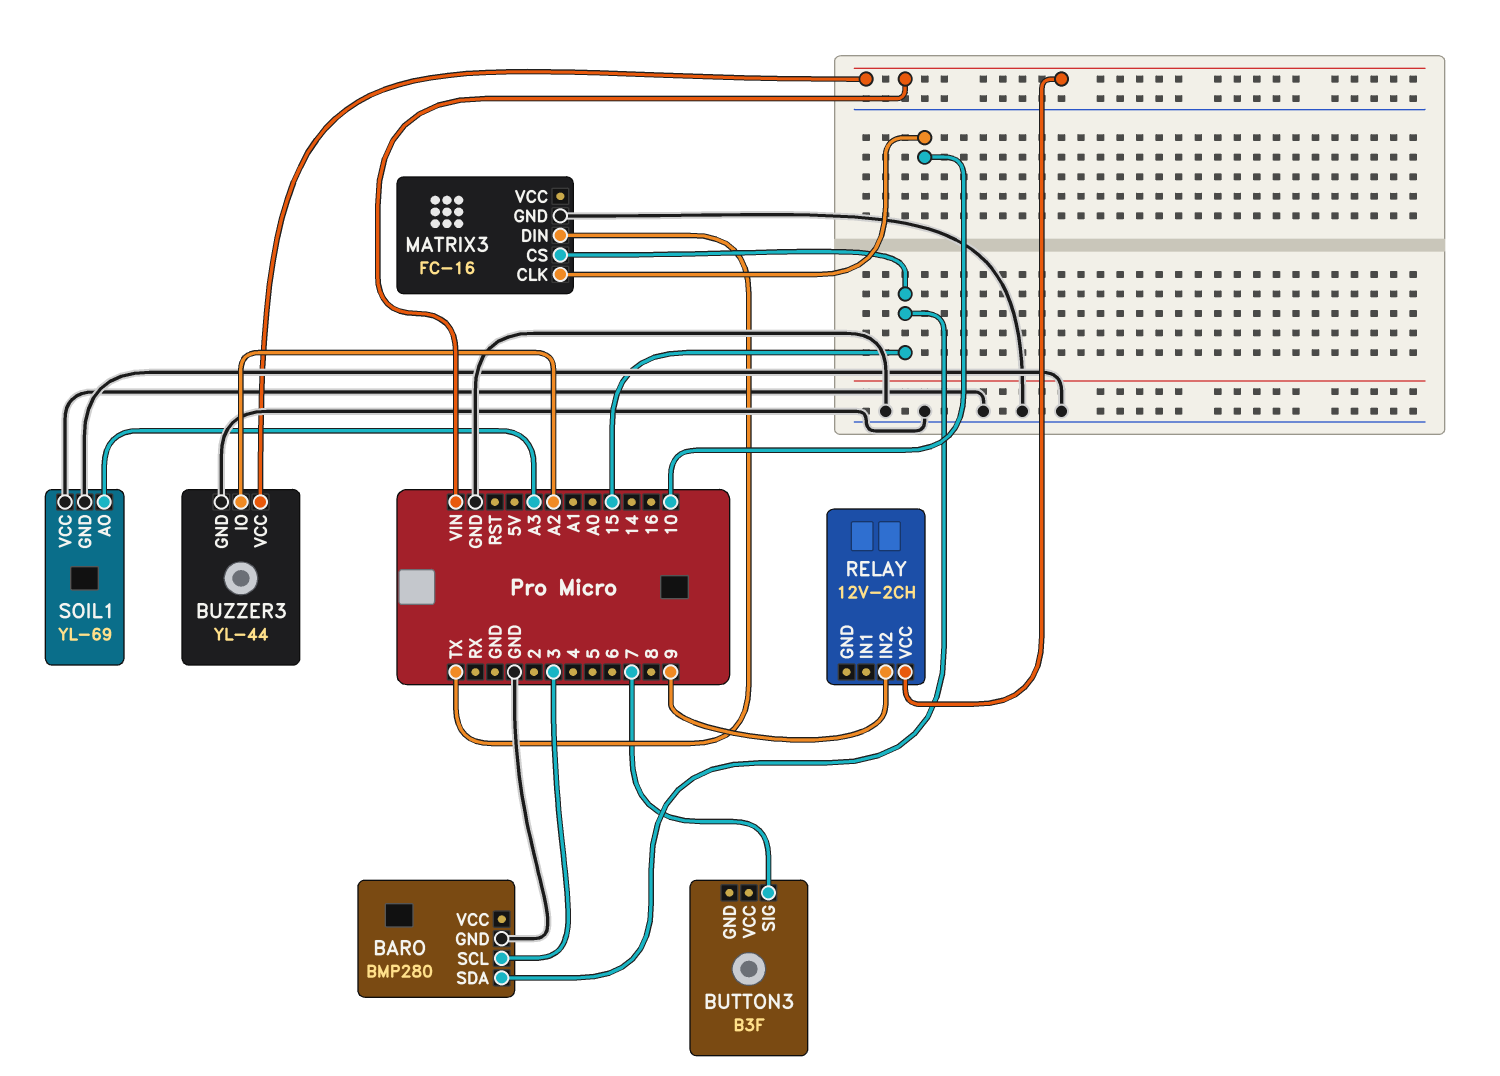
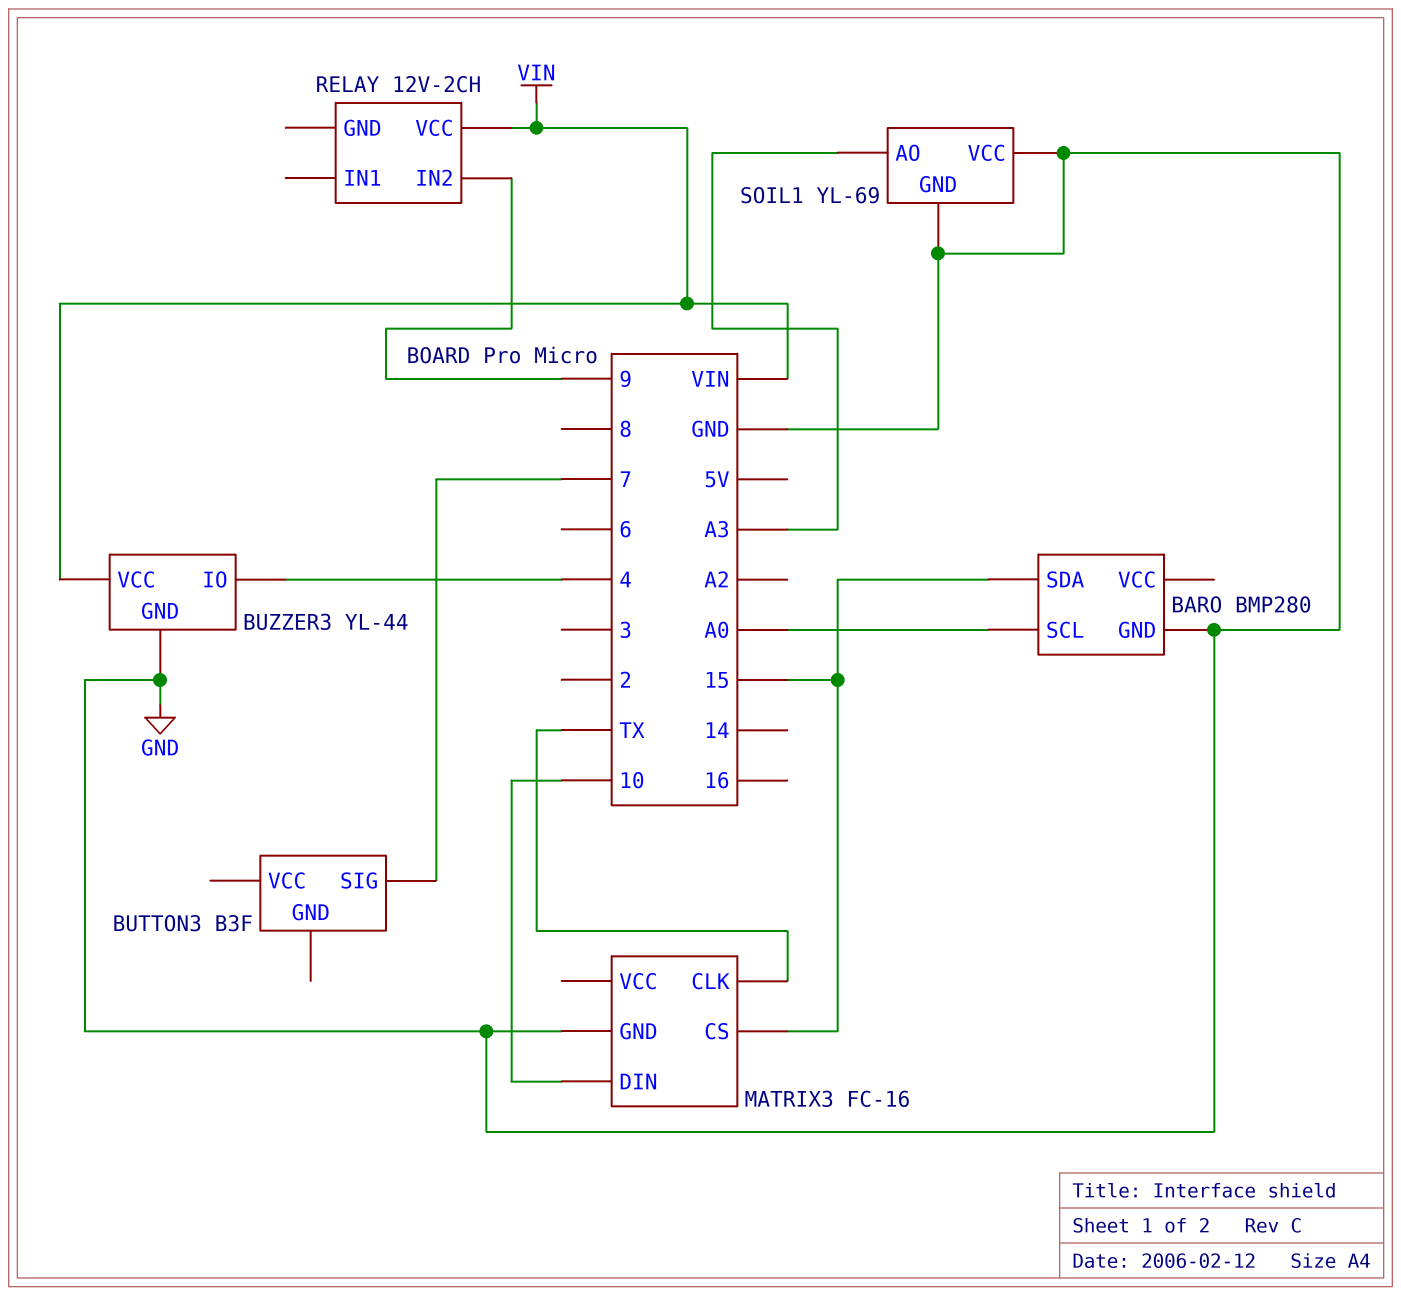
BARO pin SCL: 3 -> A0
BUZZER3 pin IO: A2 -> 4
MATRIX3 pin CLK: 10 -> TX
MATRIX3 pin DIN: TX -> 10

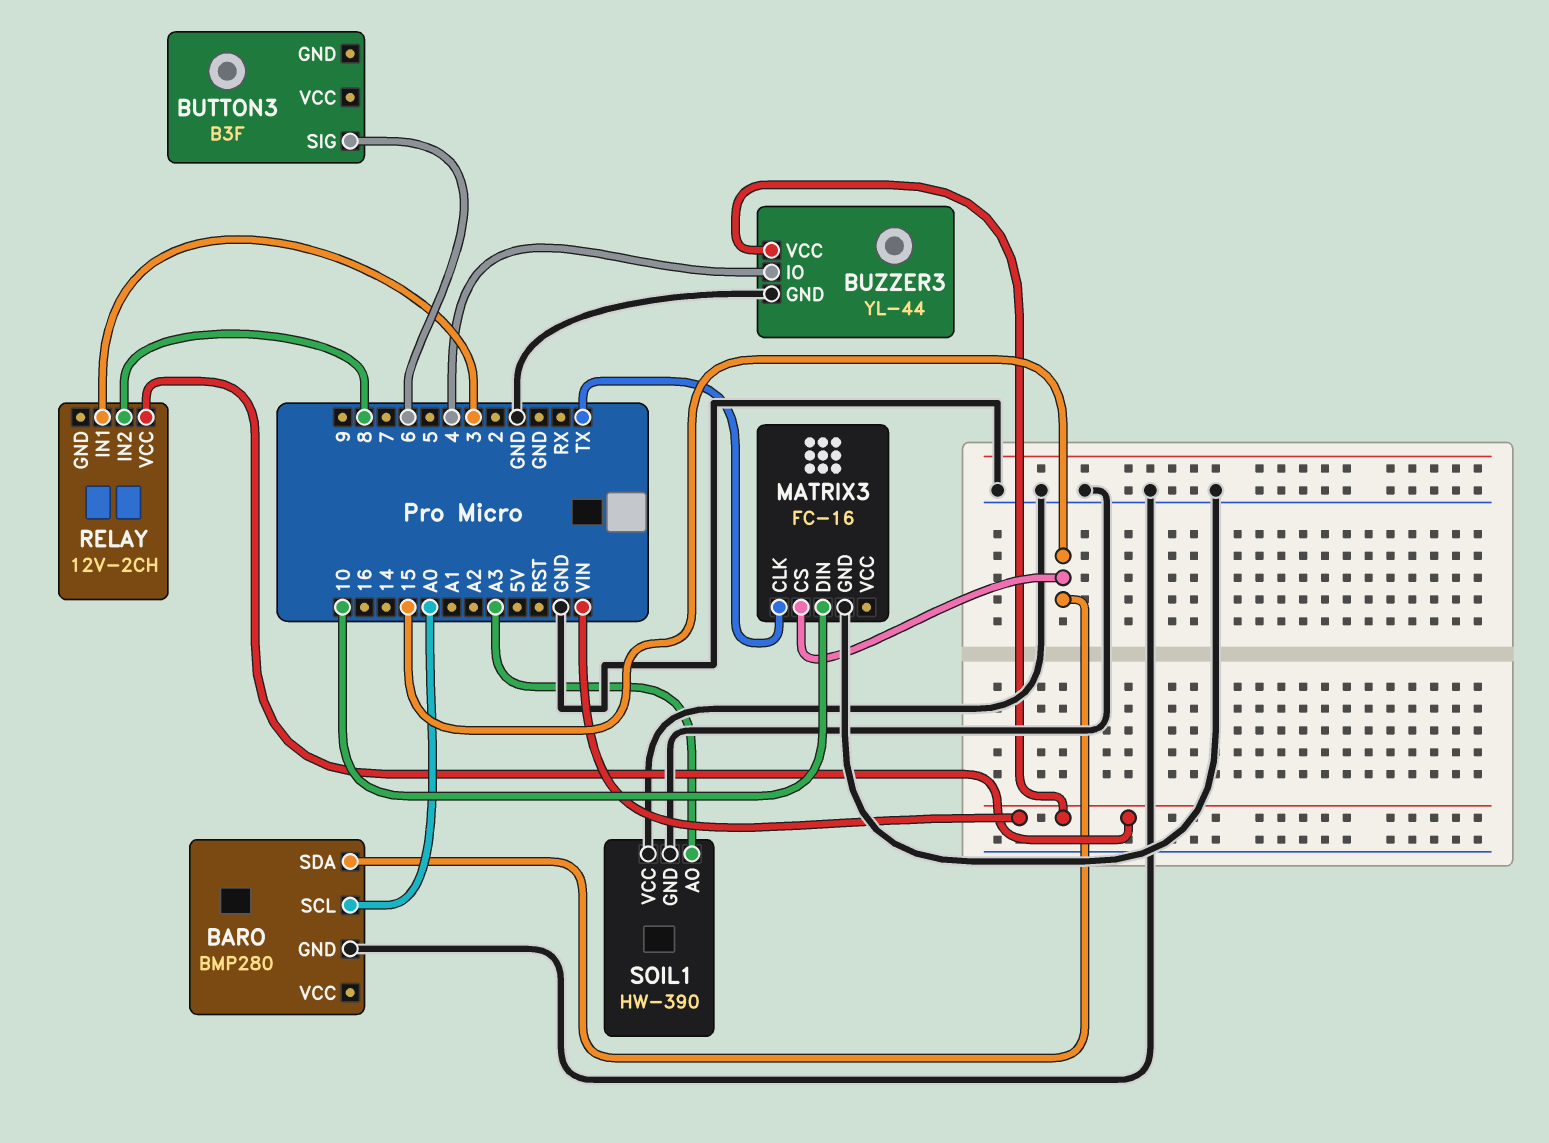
BUTTON3 pin SIG: 7 -> 6
RELAY pin IN1: none -> 3
RELAY pin IN2: 9 -> 8
SOIL1: YL-69 -> HW-390

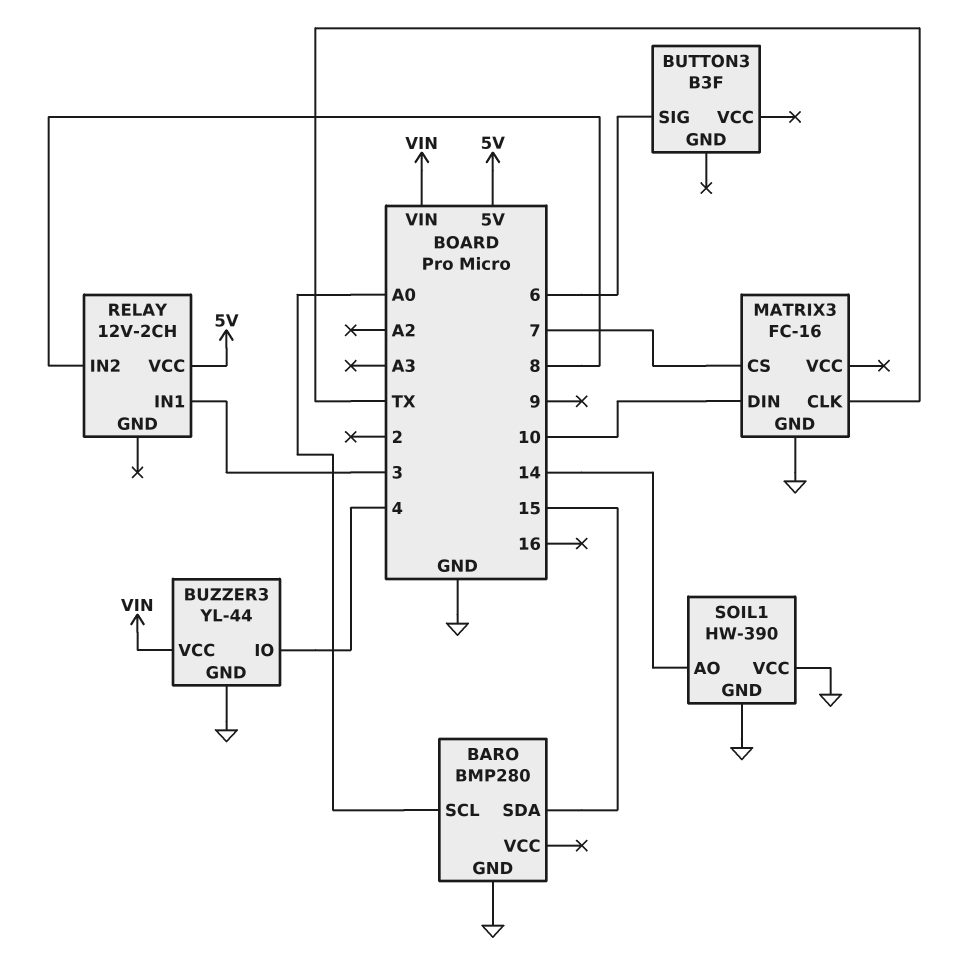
MATRIX3 pin CS: 15 -> 7
RELAY pin VCC: VIN -> 5V
SOIL1 pin AO: A3 -> 14

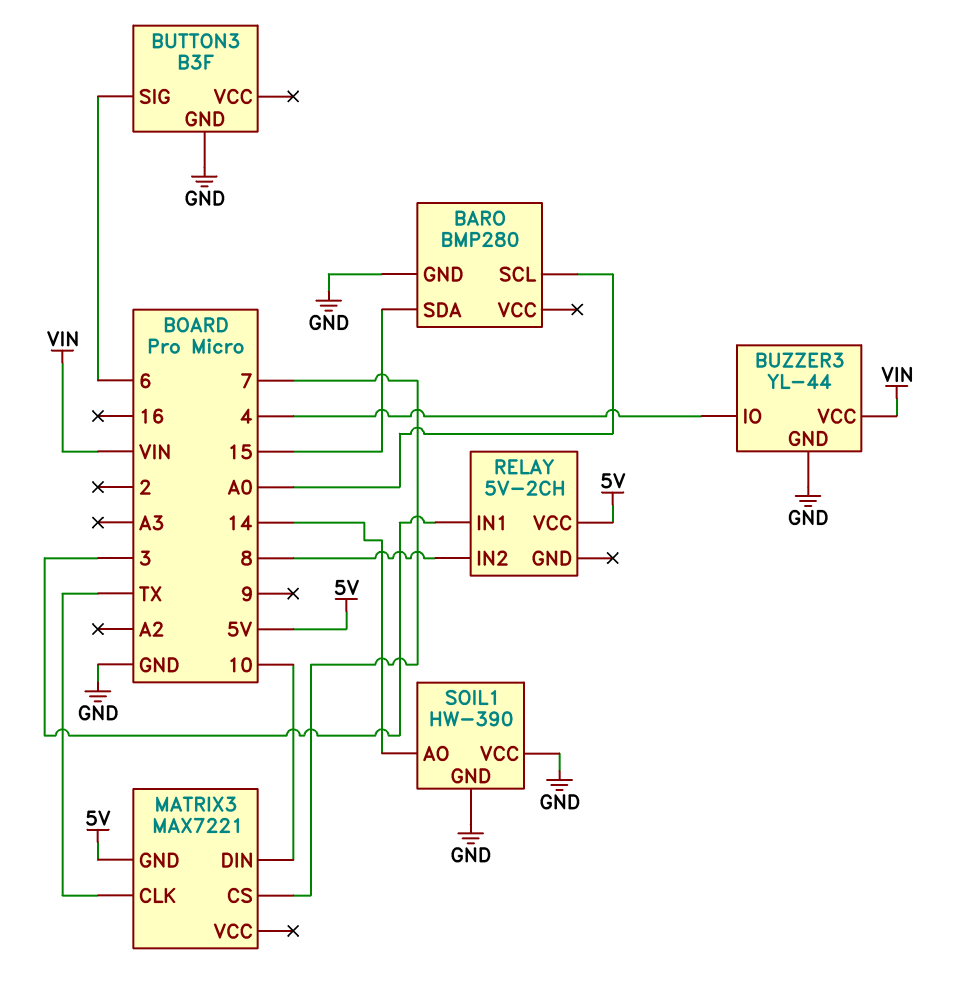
BUTTON3 pin GND: none -> GND
MATRIX3: FC-16 -> MAX7221
MATRIX3 pin GND: GND -> 5V
RELAY: 12V-2CH -> 5V-2CH

